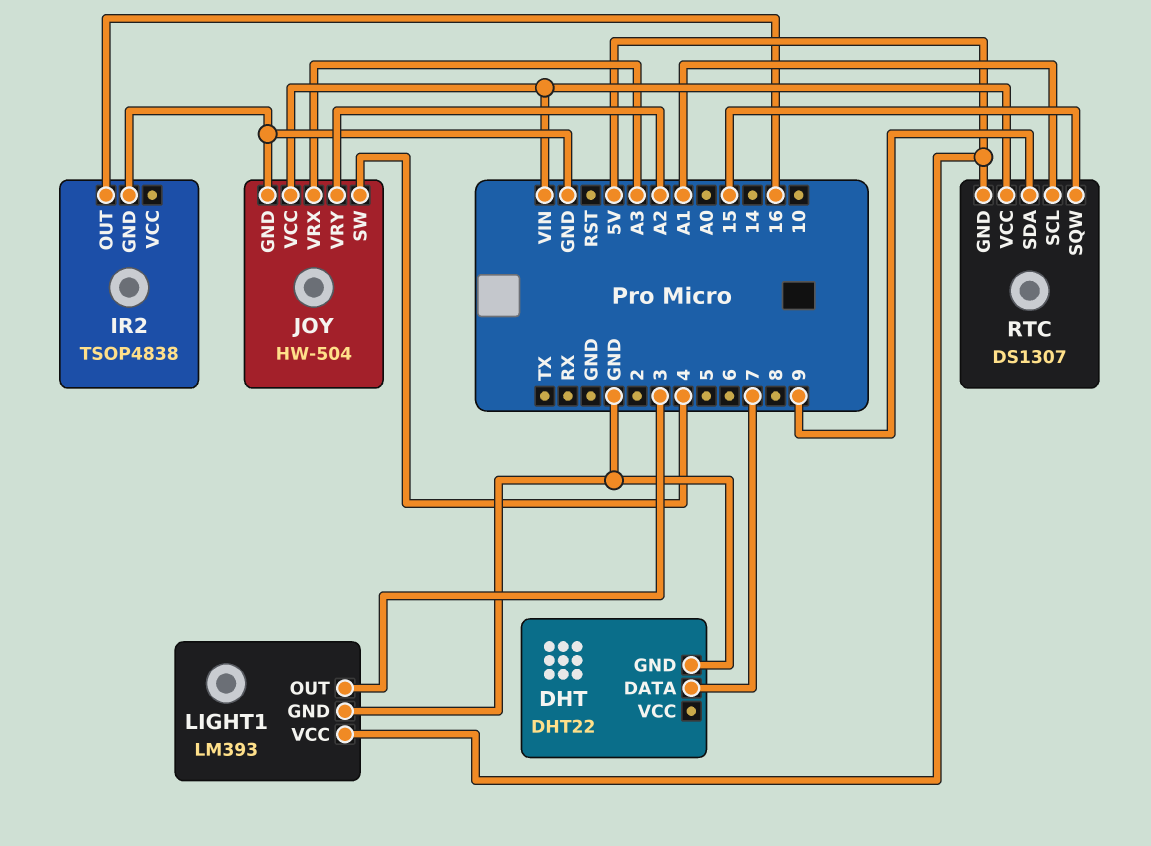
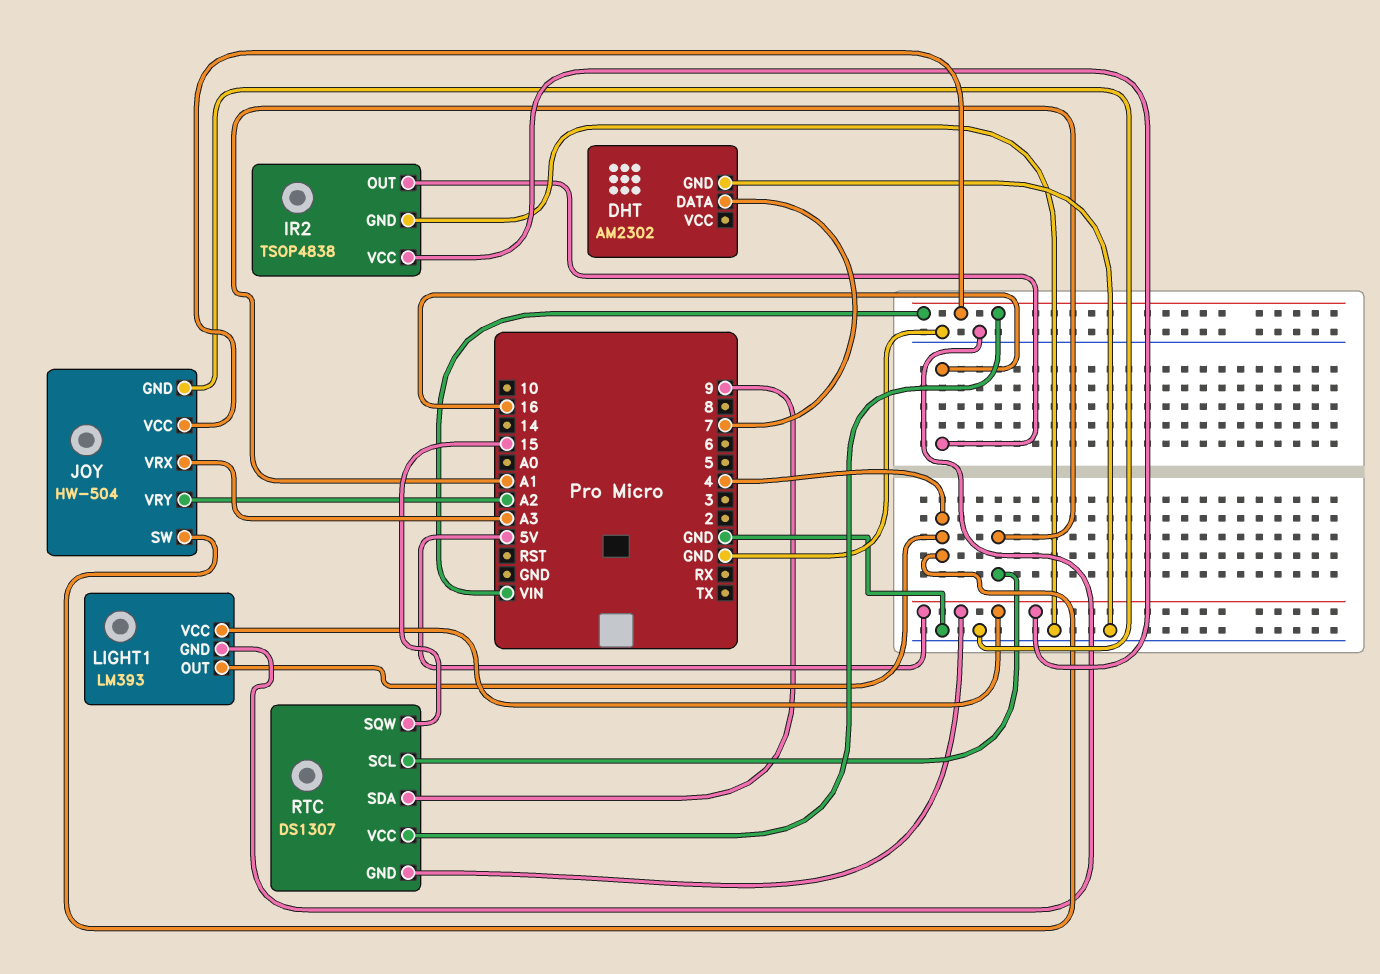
DHT: DHT22 -> AM2302
IR2 pin VCC: none -> 5V
LIGHT1 pin OUT: 3 -> 4

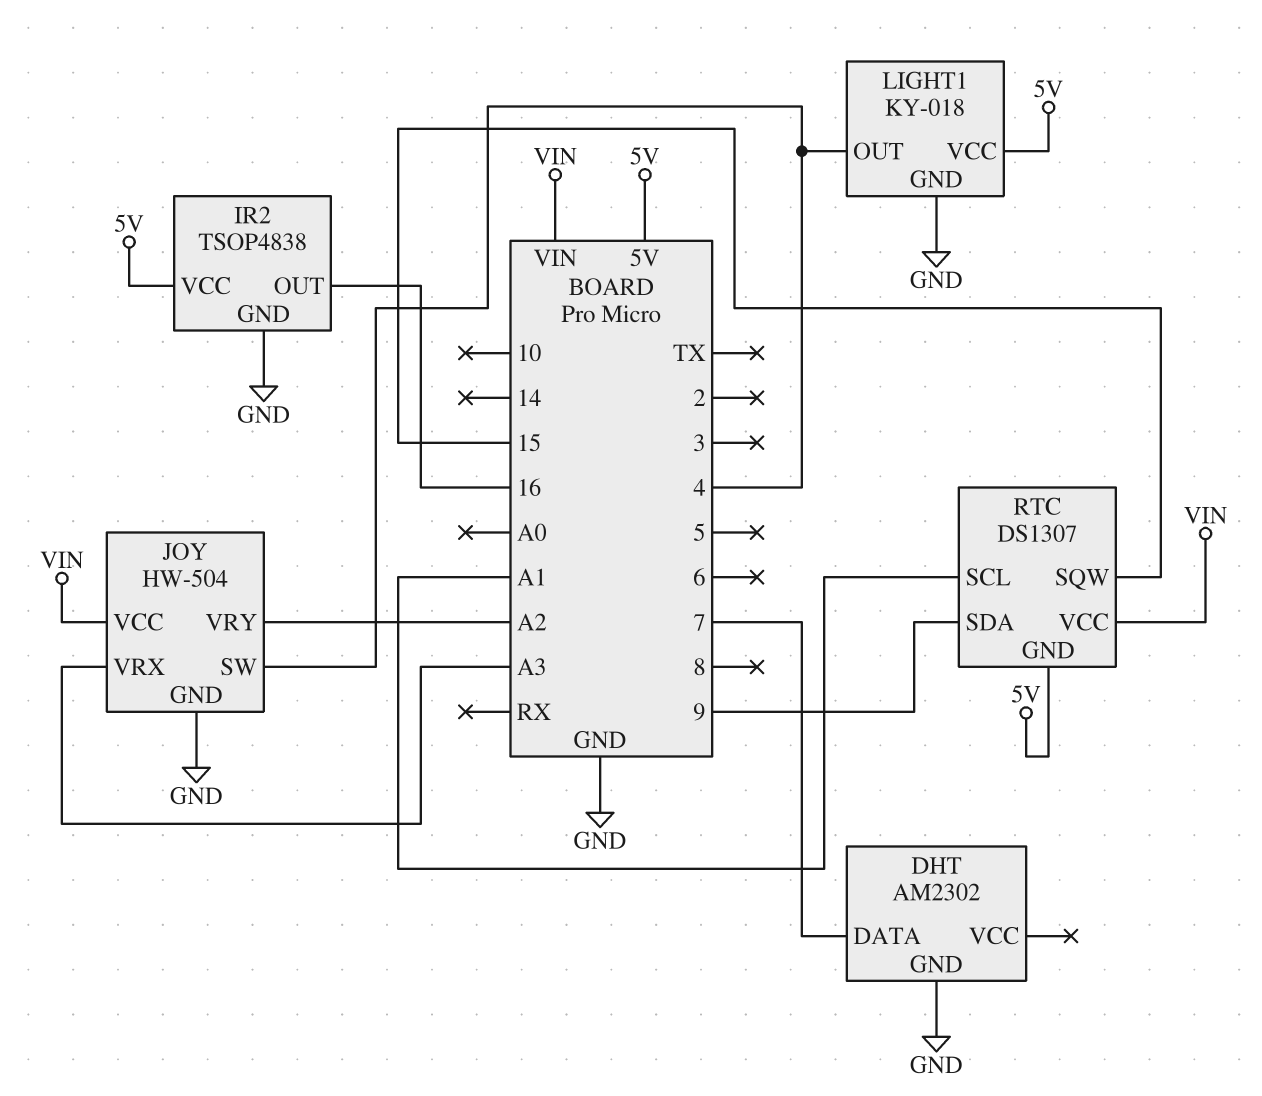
LIGHT1: LM393 -> KY-018

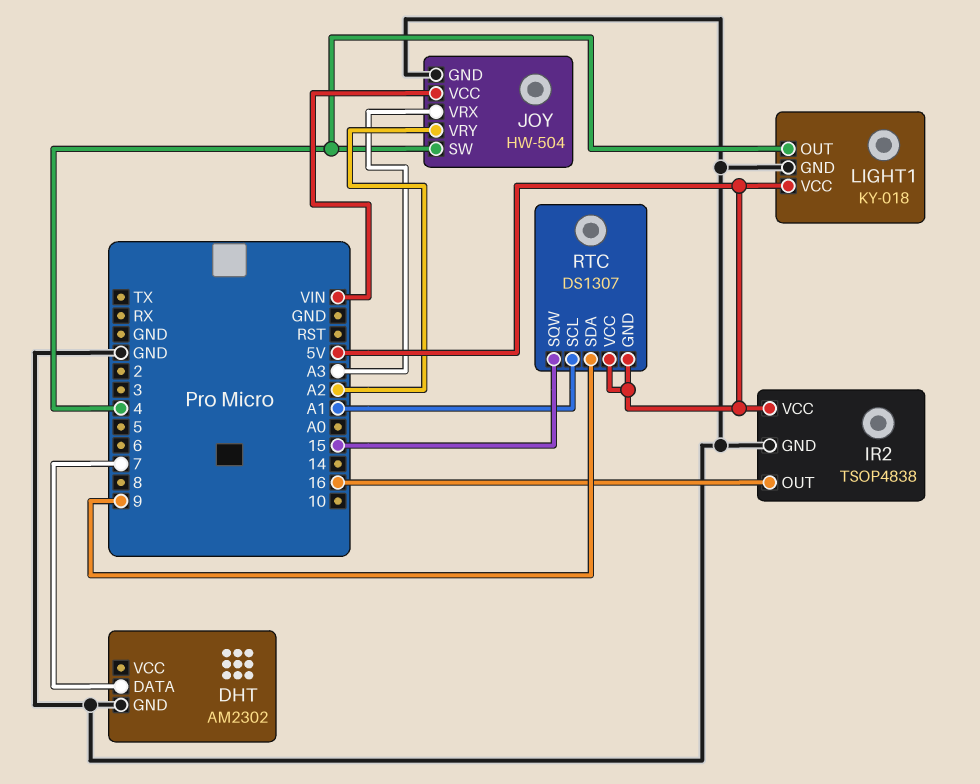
RTC pin VCC: VIN -> 5V

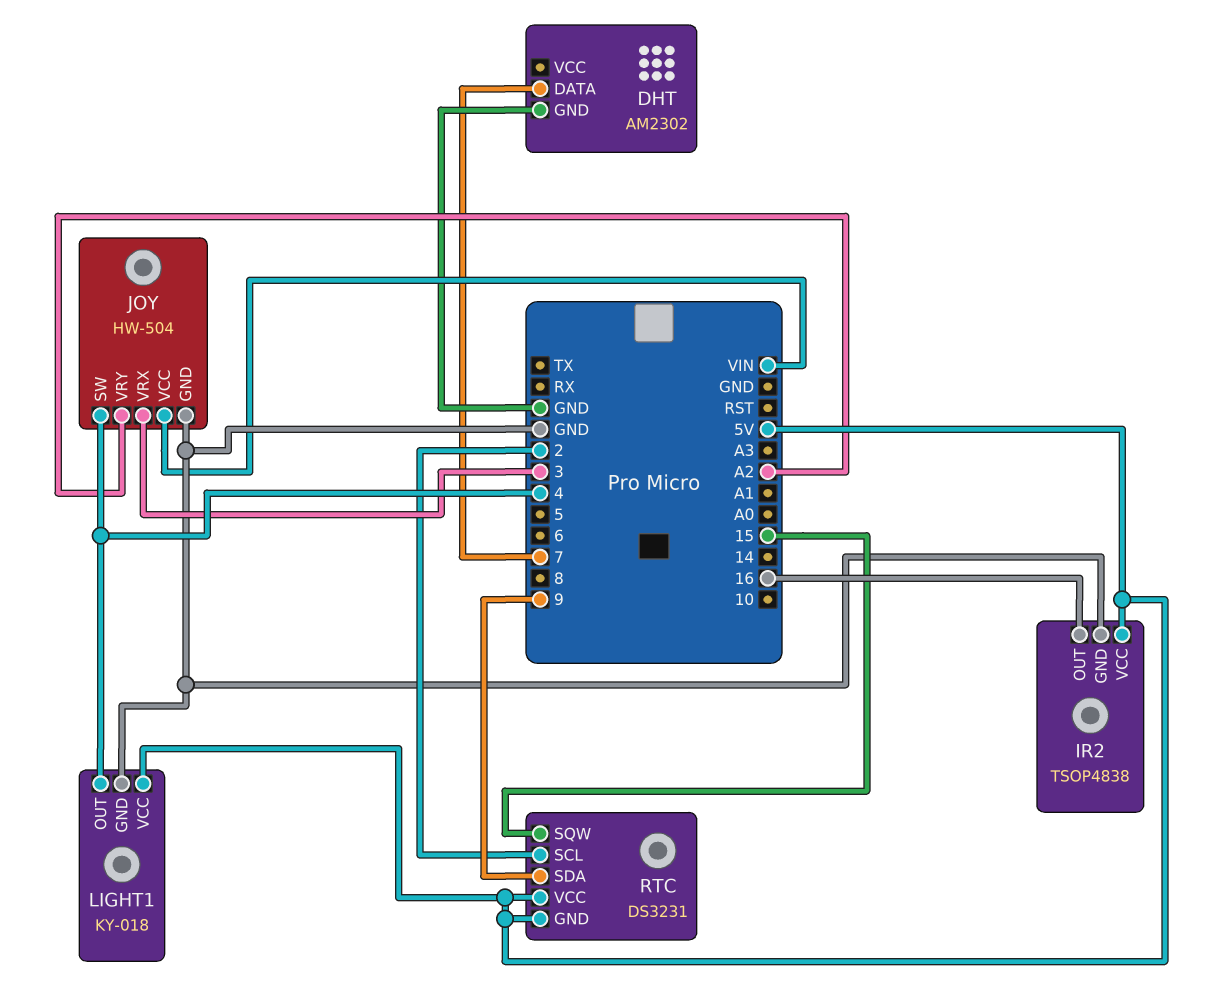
JOY pin VRX: A3 -> 3
RTC: DS1307 -> DS3231
RTC pin SCL: A1 -> 2

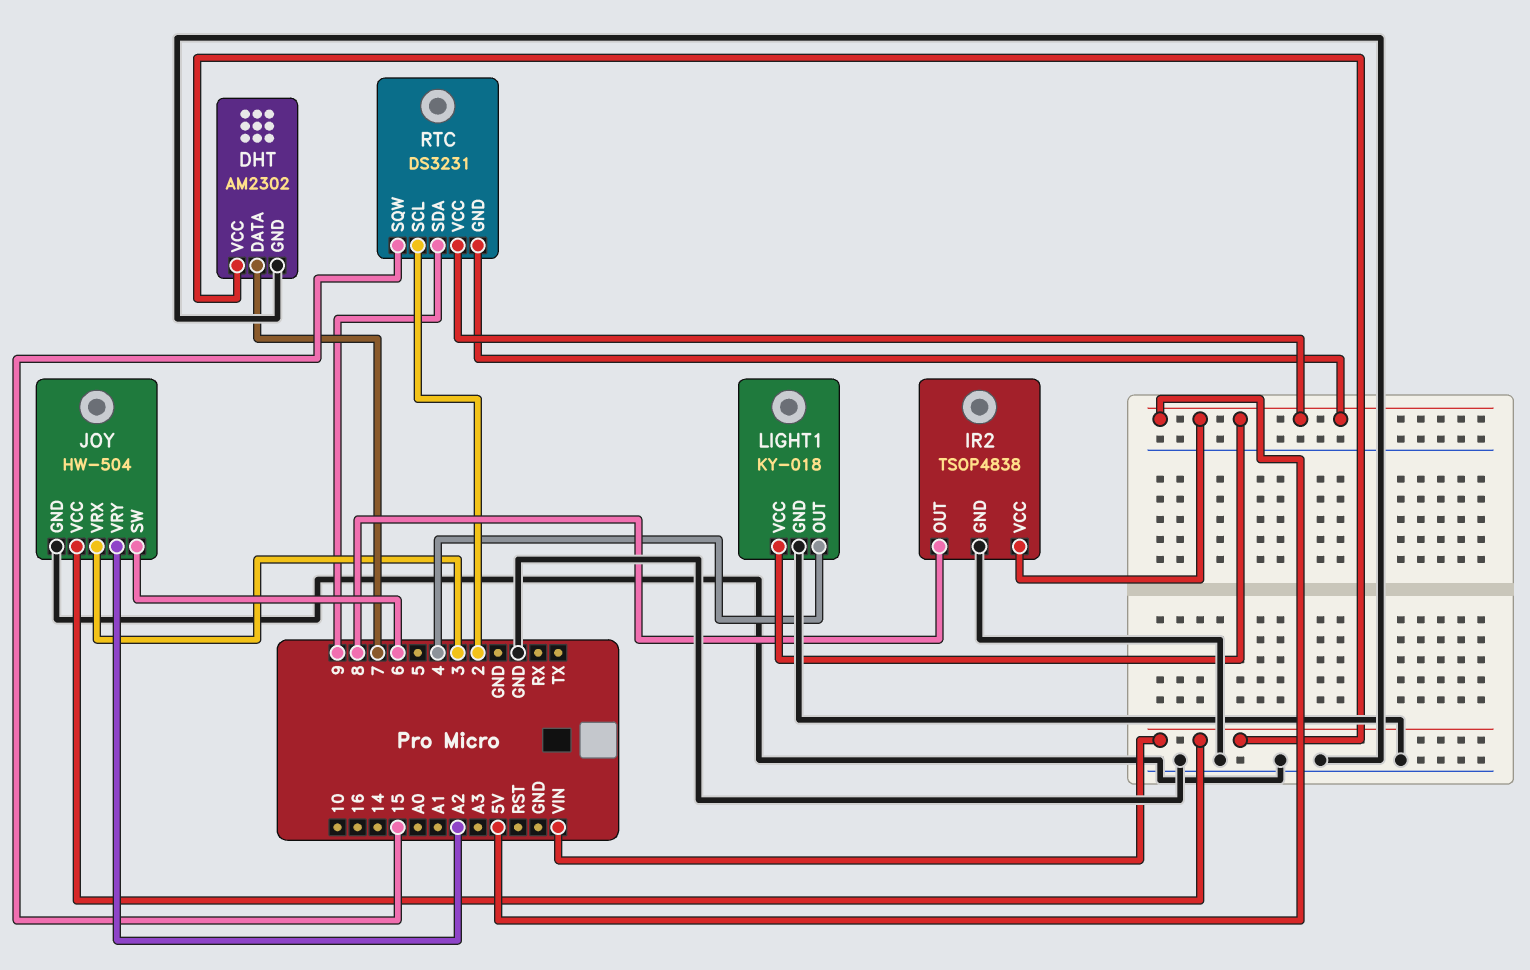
DHT pin VCC: none -> VIN
IR2 pin OUT: 16 -> 8
JOY pin SW: 4 -> 6

